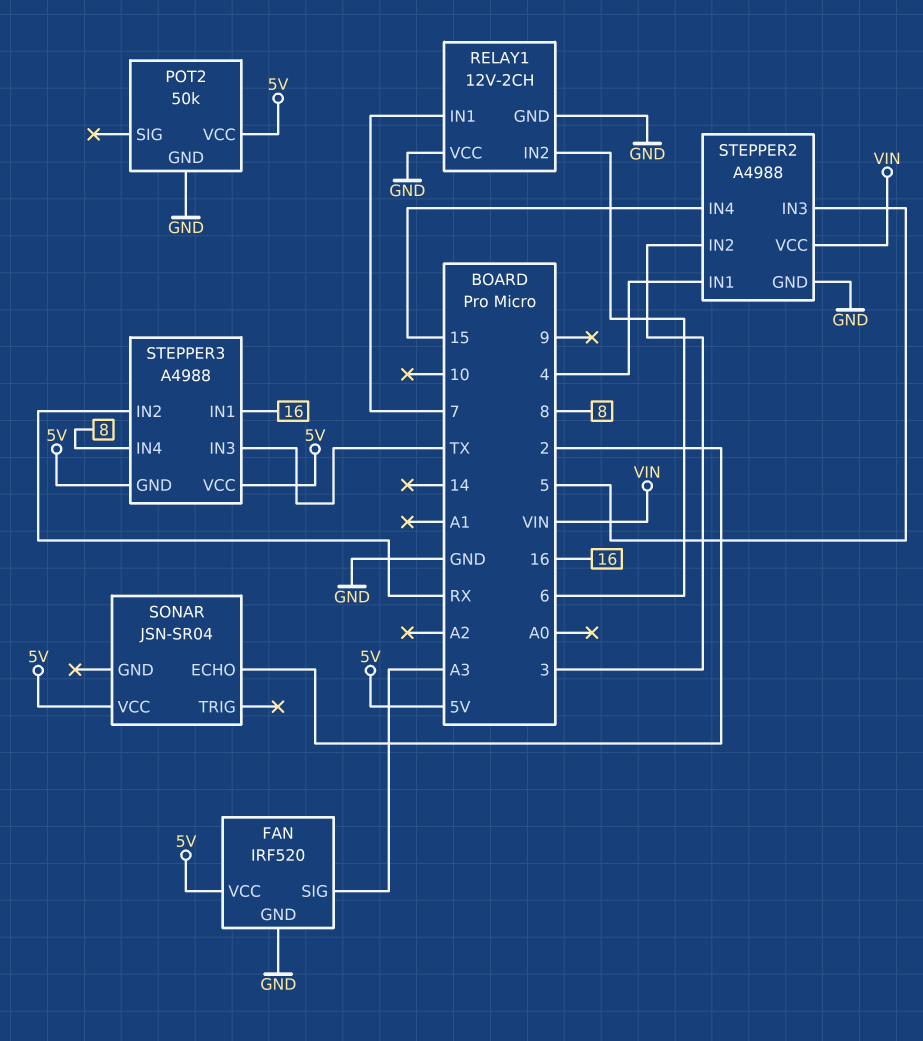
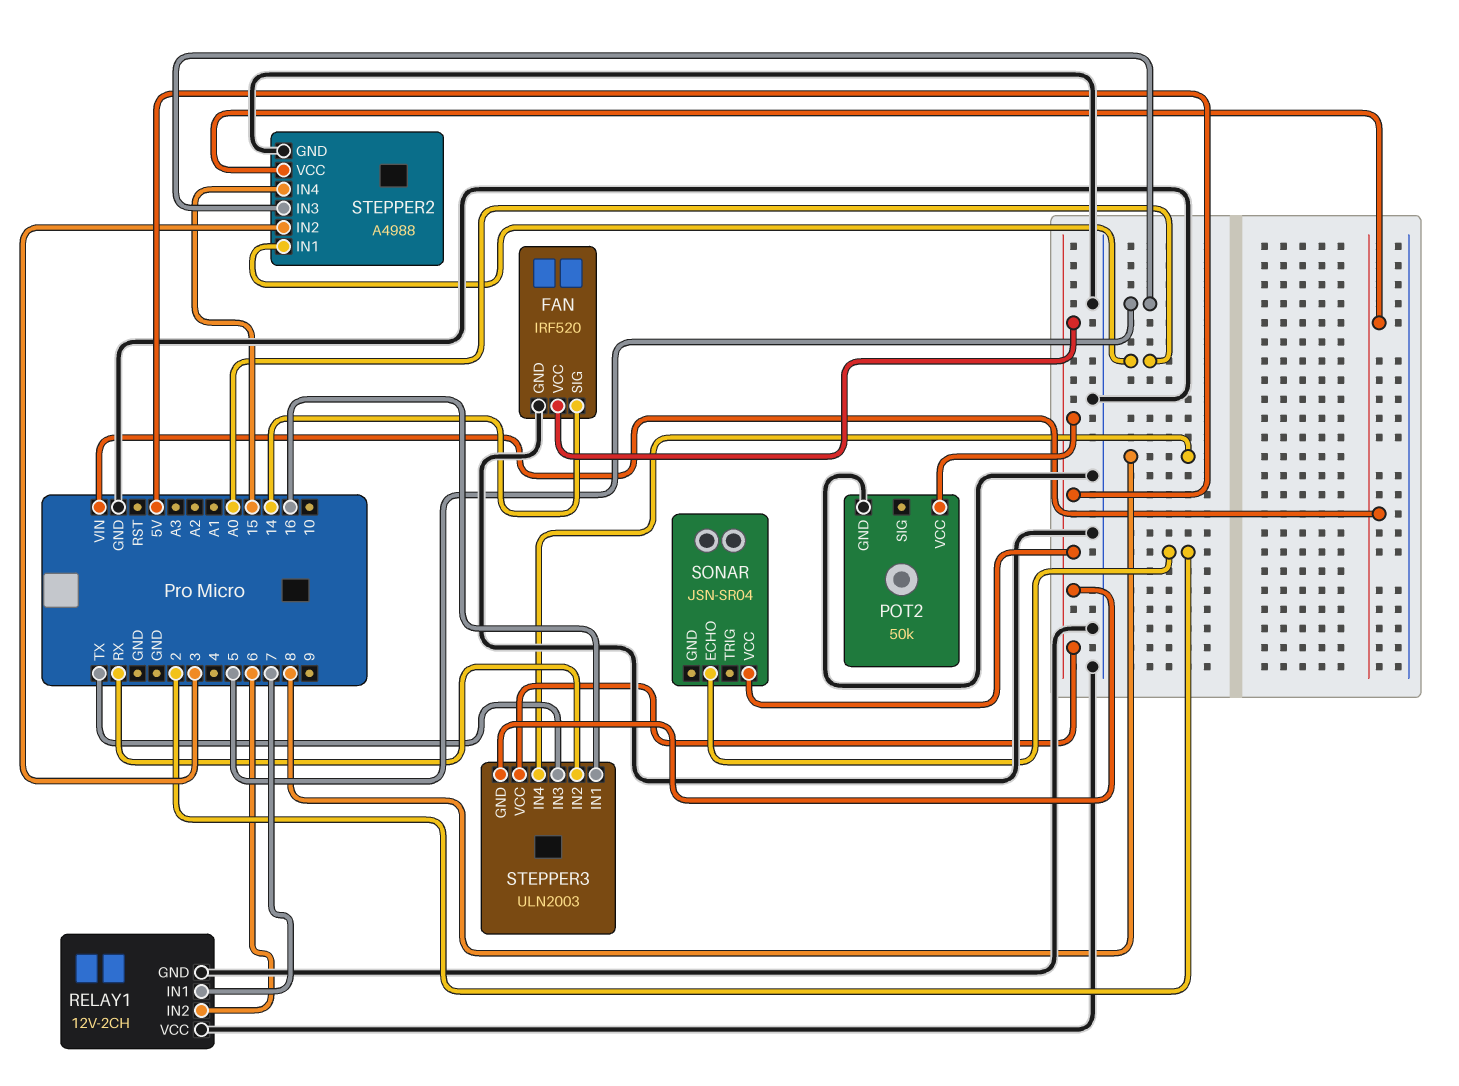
FAN pin SIG: A3 -> 14
STEPPER2 pin IN1: 4 -> A0
STEPPER3: A4988 -> ULN2003

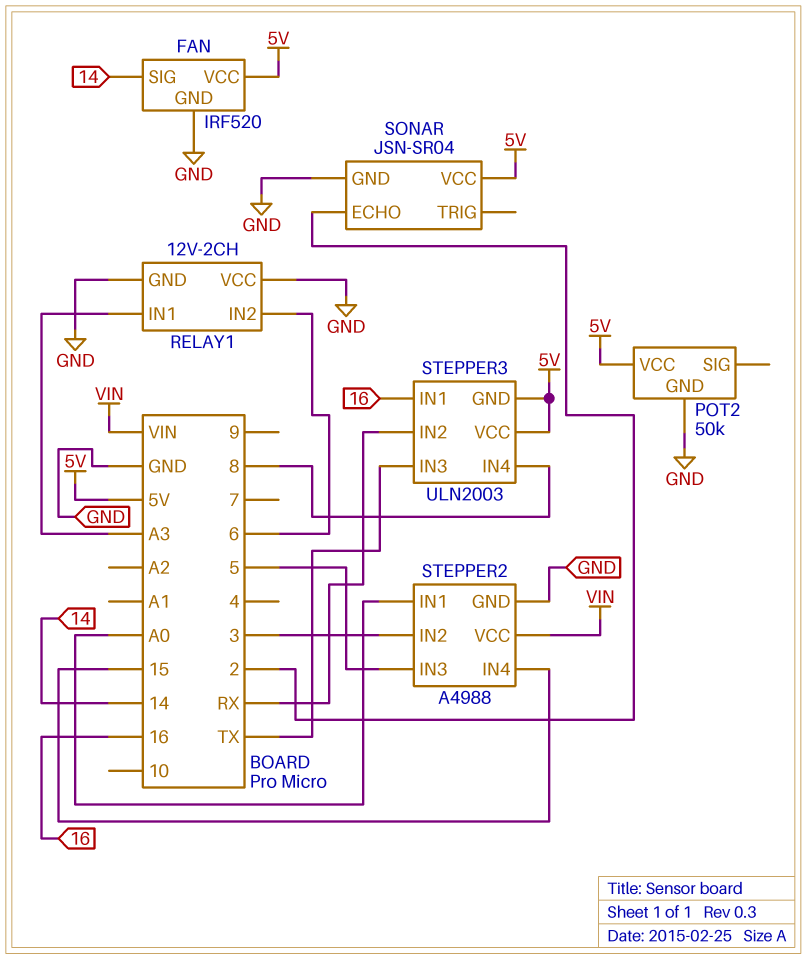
RELAY1 pin IN1: 7 -> A3
SONAR pin GND: none -> GND

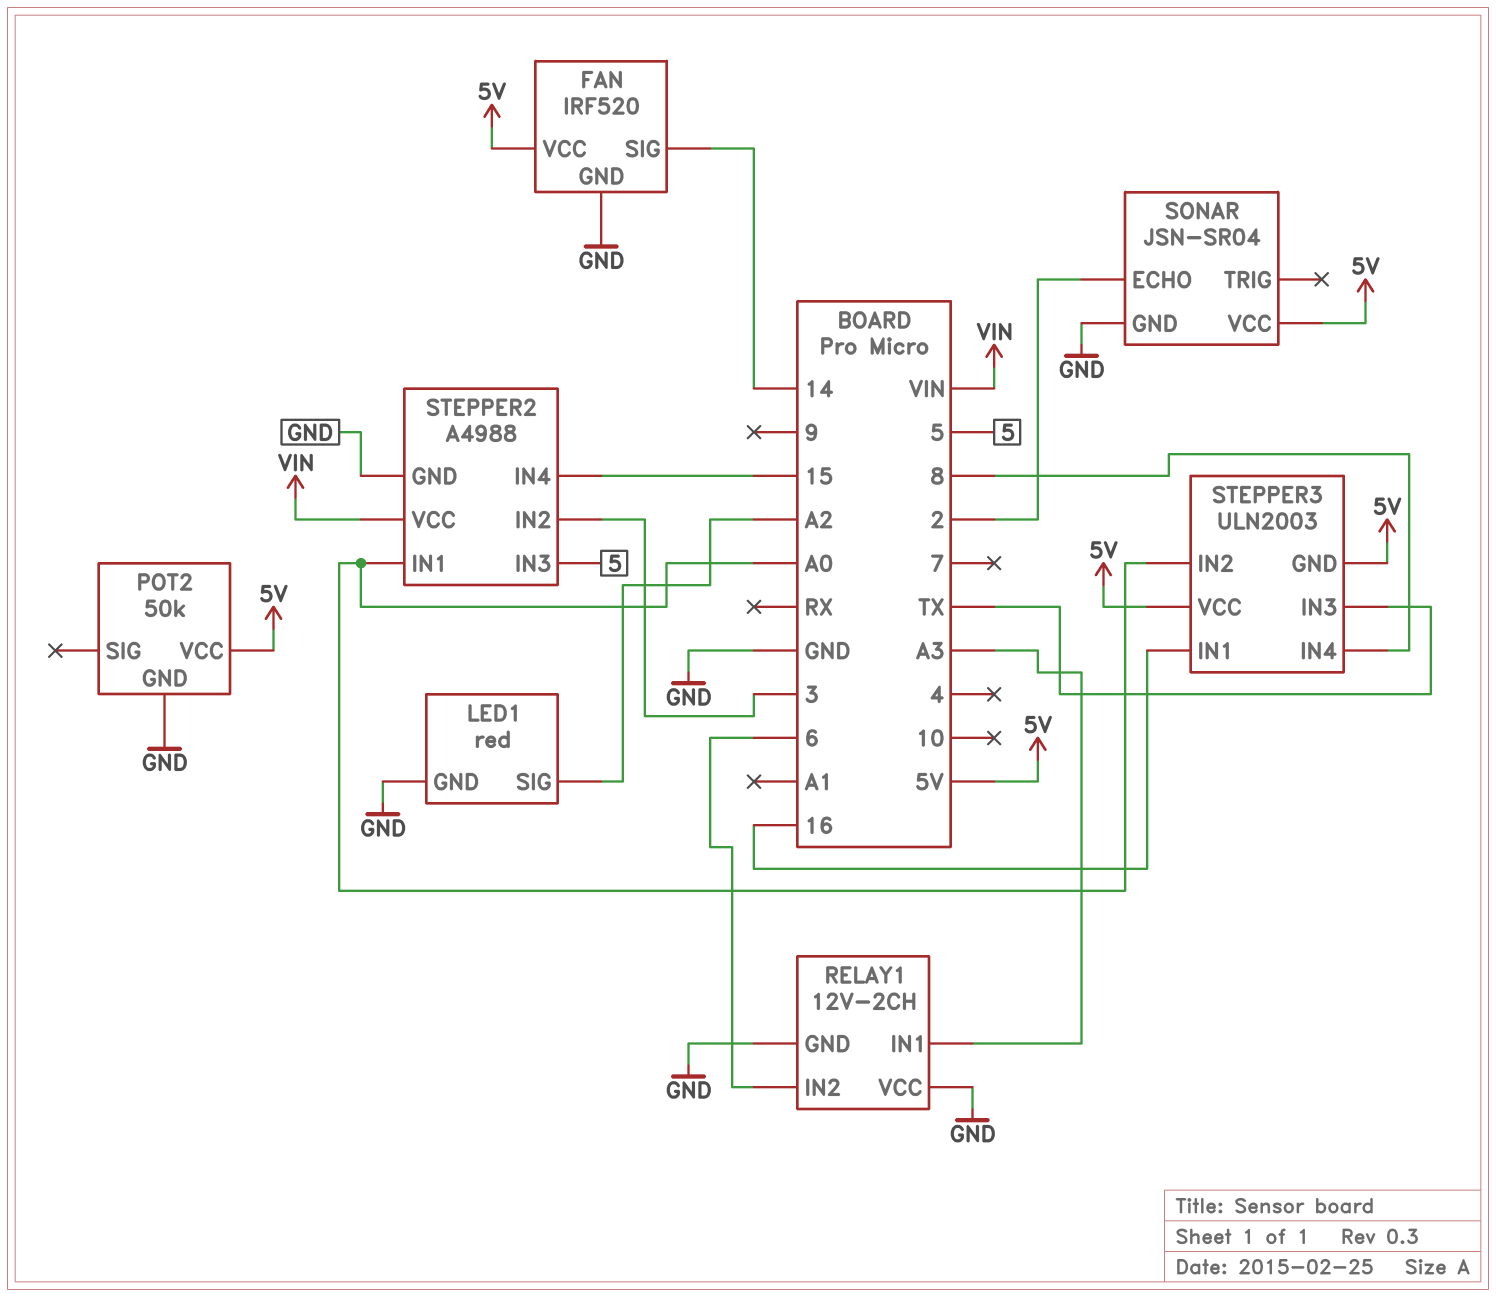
LED1: none -> red
LED1 pin GND: none -> GND
LED1 pin SIG: none -> A2
STEPPER3 pin IN2: RX -> A0

